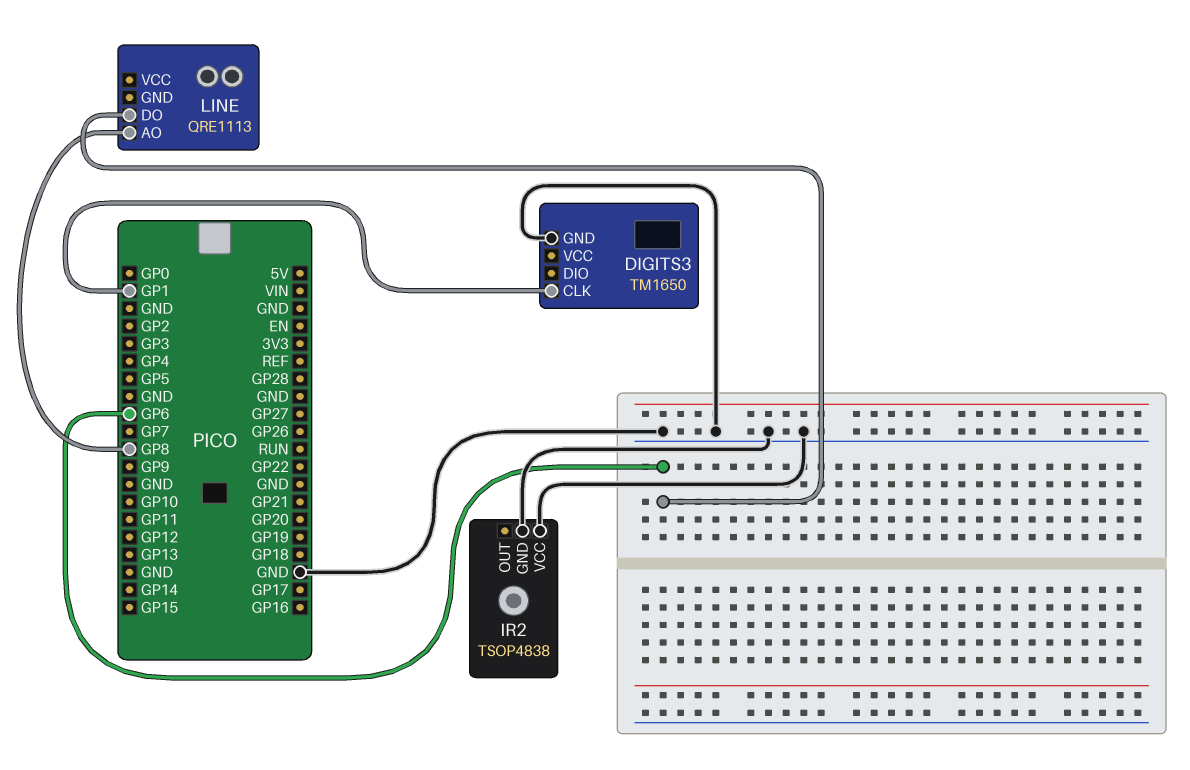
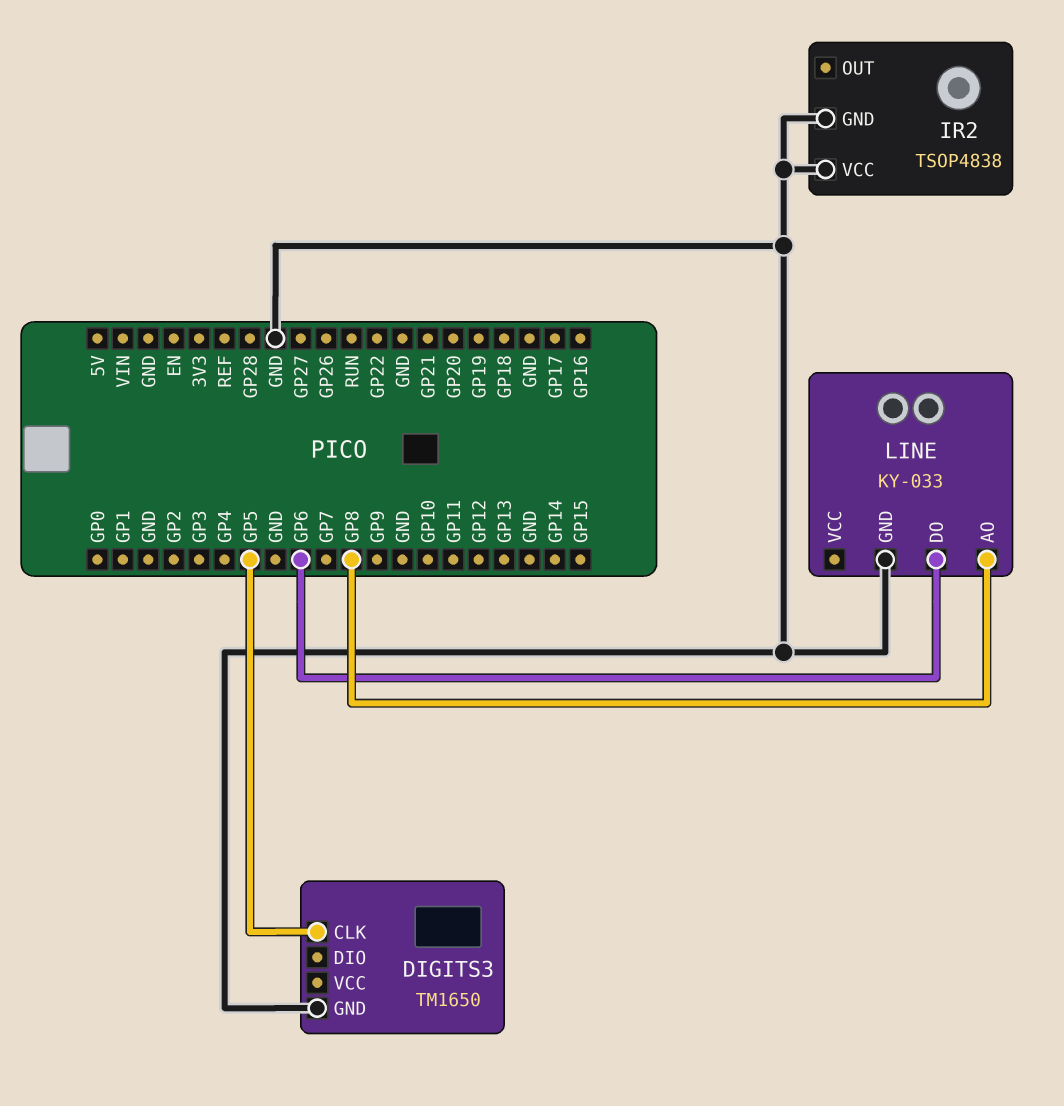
DIGITS3 pin CLK: GP1 -> GP5
LINE: QRE1113 -> KY-033
LINE pin GND: none -> GND

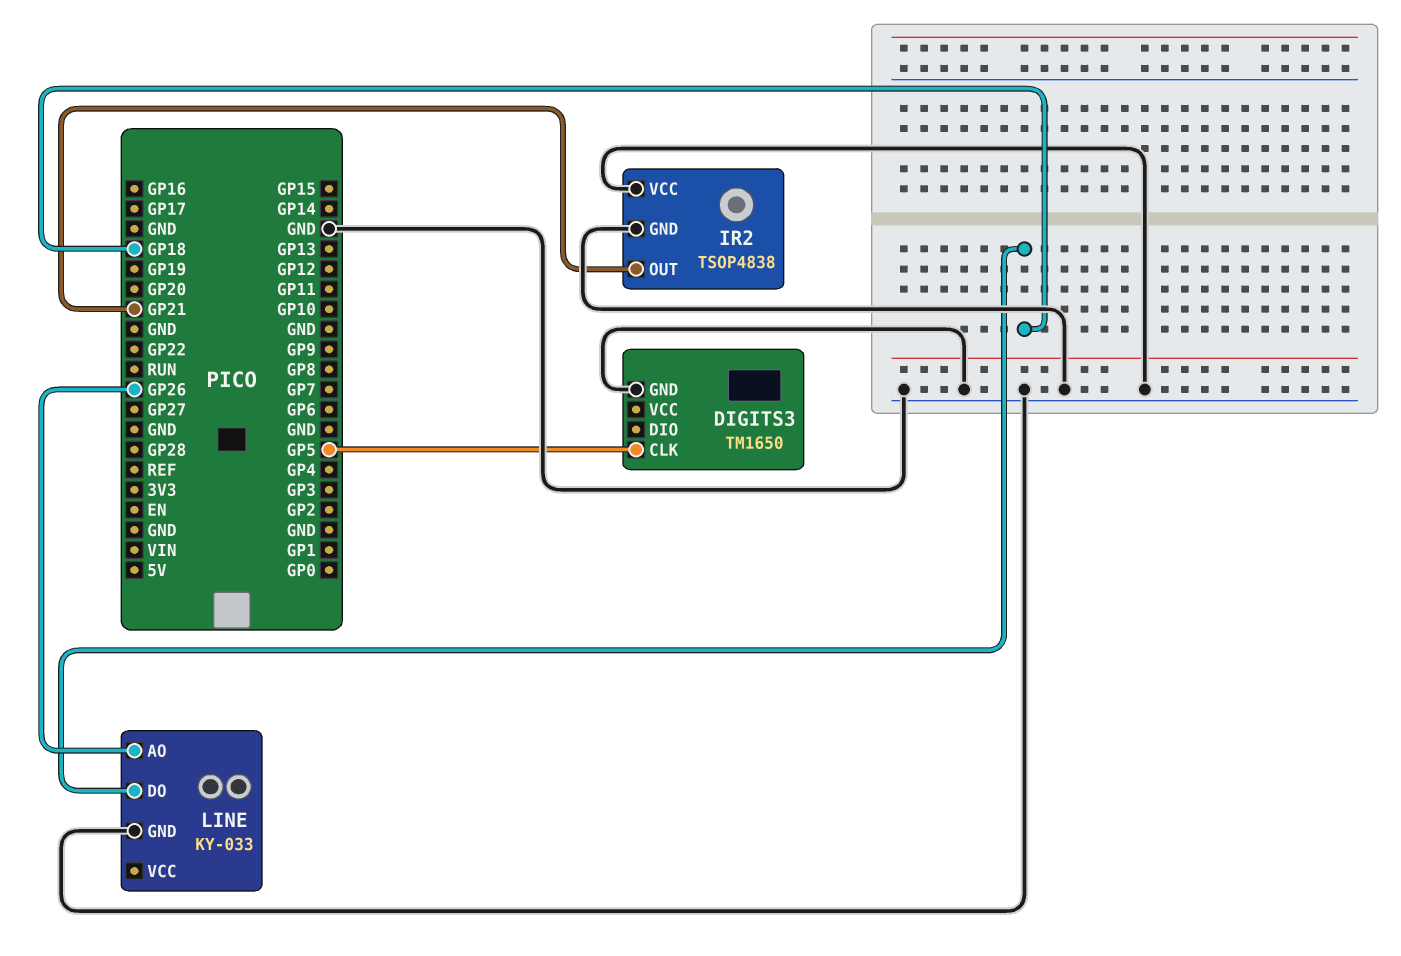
IR2 pin OUT: none -> GP21
LINE pin AO: GP8 -> GP26
LINE pin DO: GP6 -> GP18

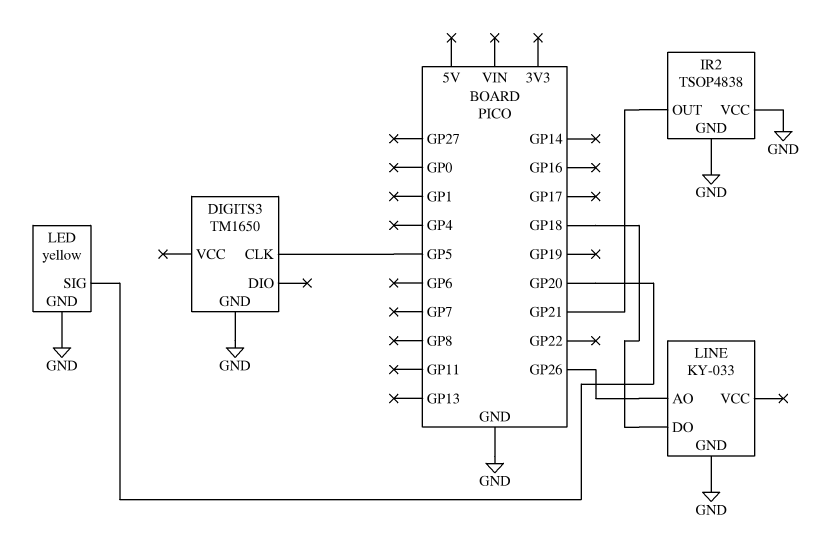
LED: none -> yellow
LED pin GND: none -> GND
LED pin SIG: none -> GP20

